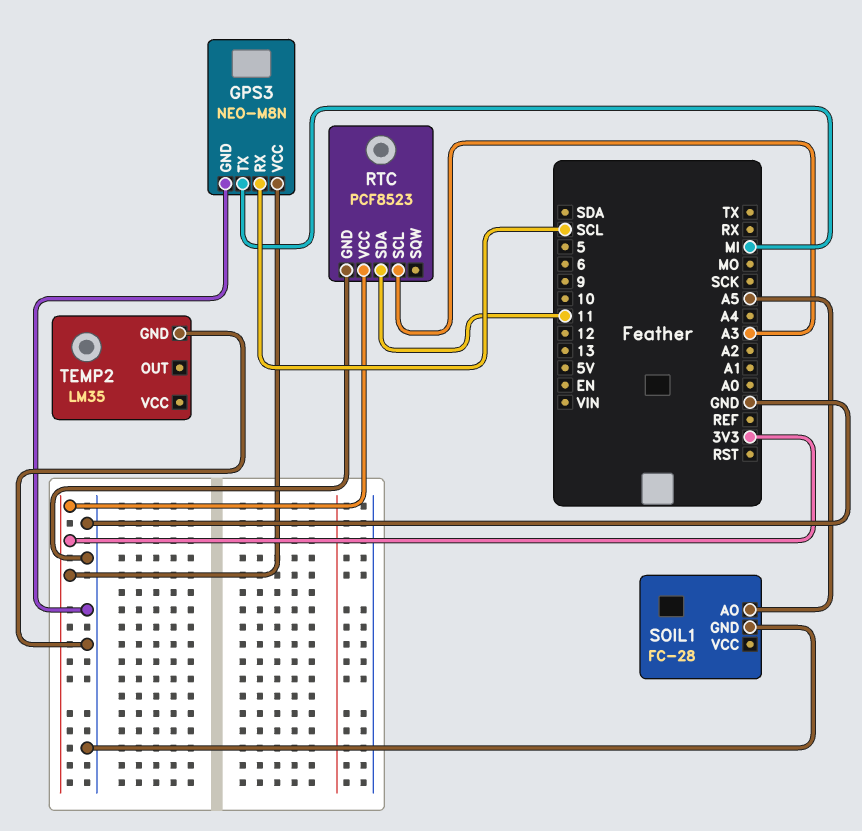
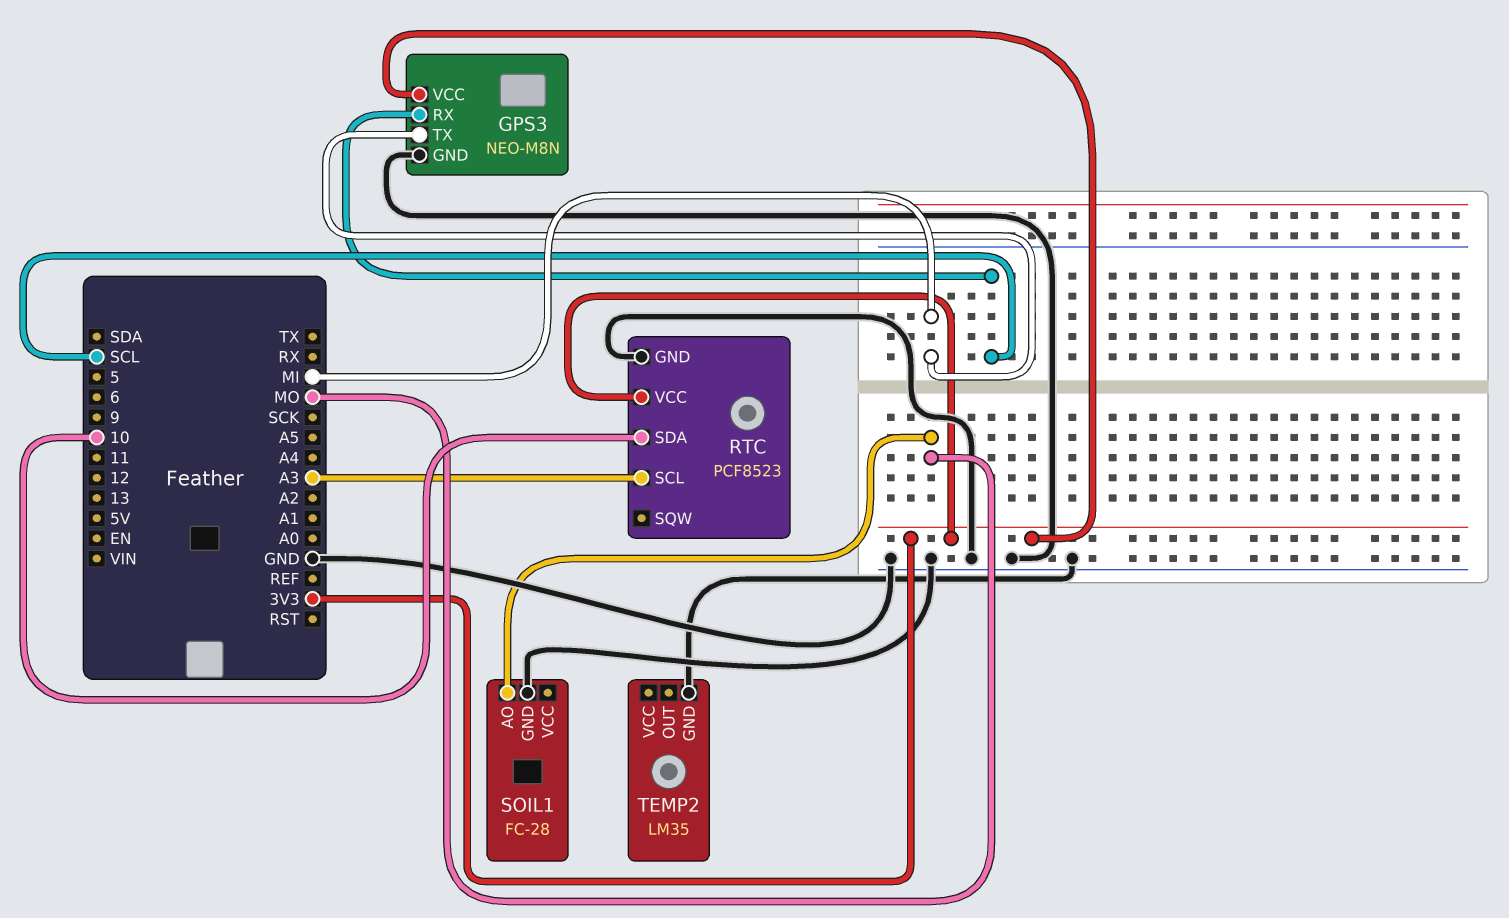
RTC pin SDA: 11 -> 10
SOIL1 pin AO: A5 -> MO

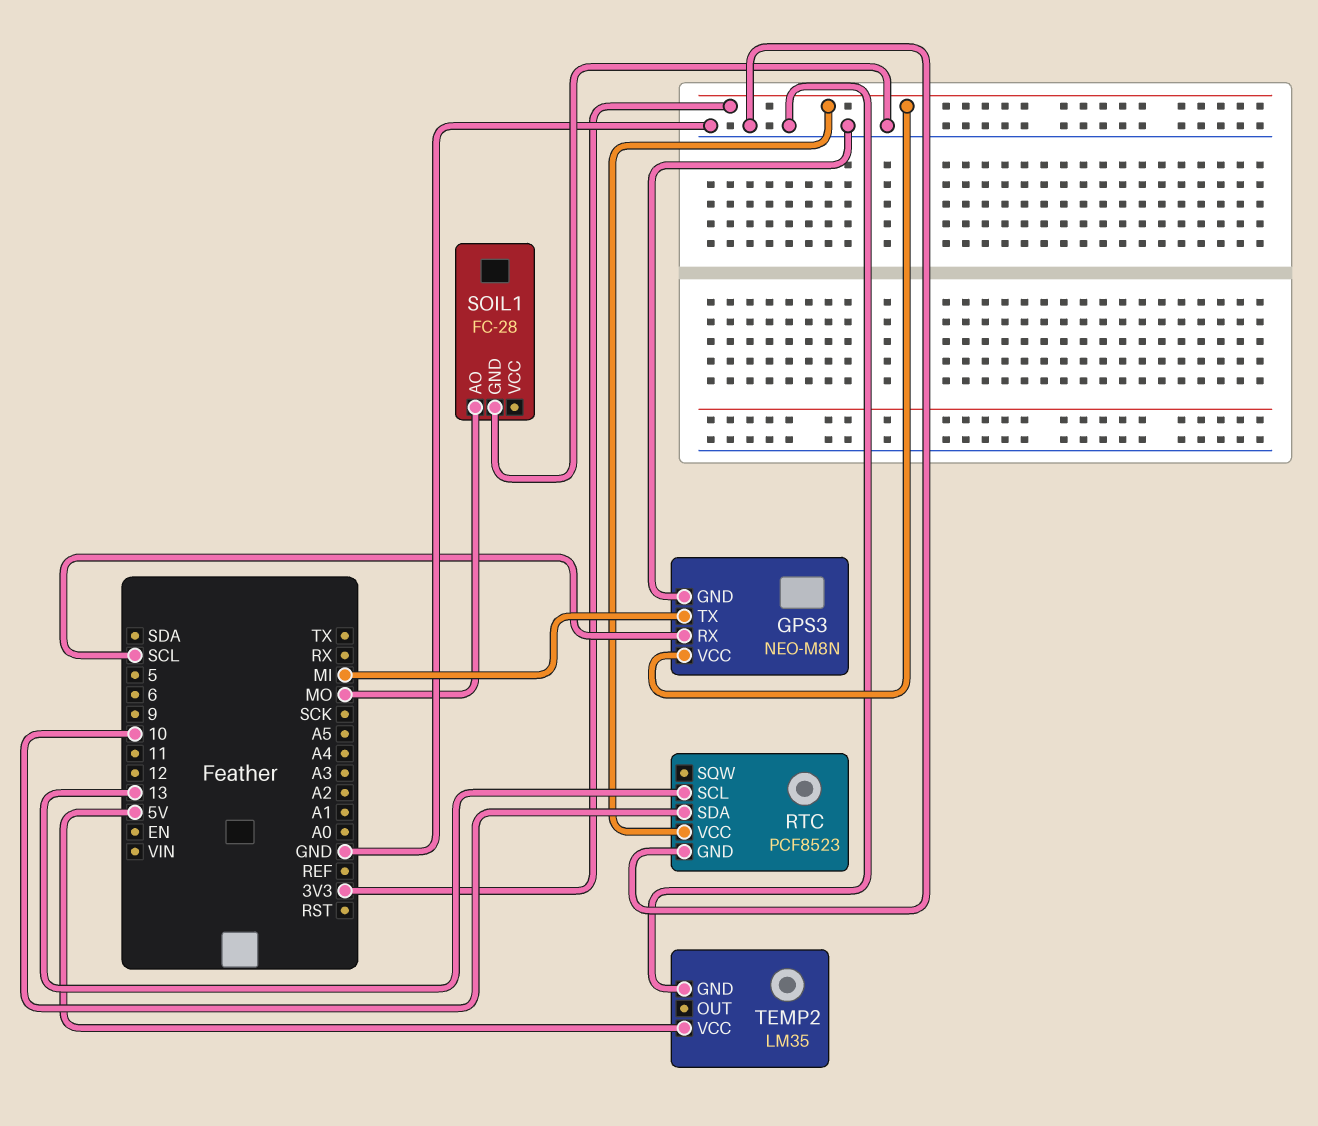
RTC pin SCL: A3 -> 13
TEMP2 pin VCC: none -> 5V

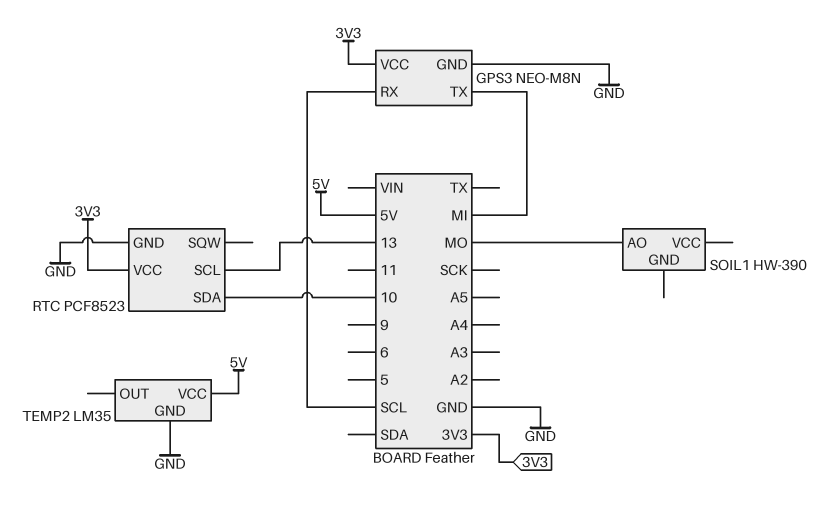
SOIL1: FC-28 -> HW-390
SOIL1 pin GND: GND -> none

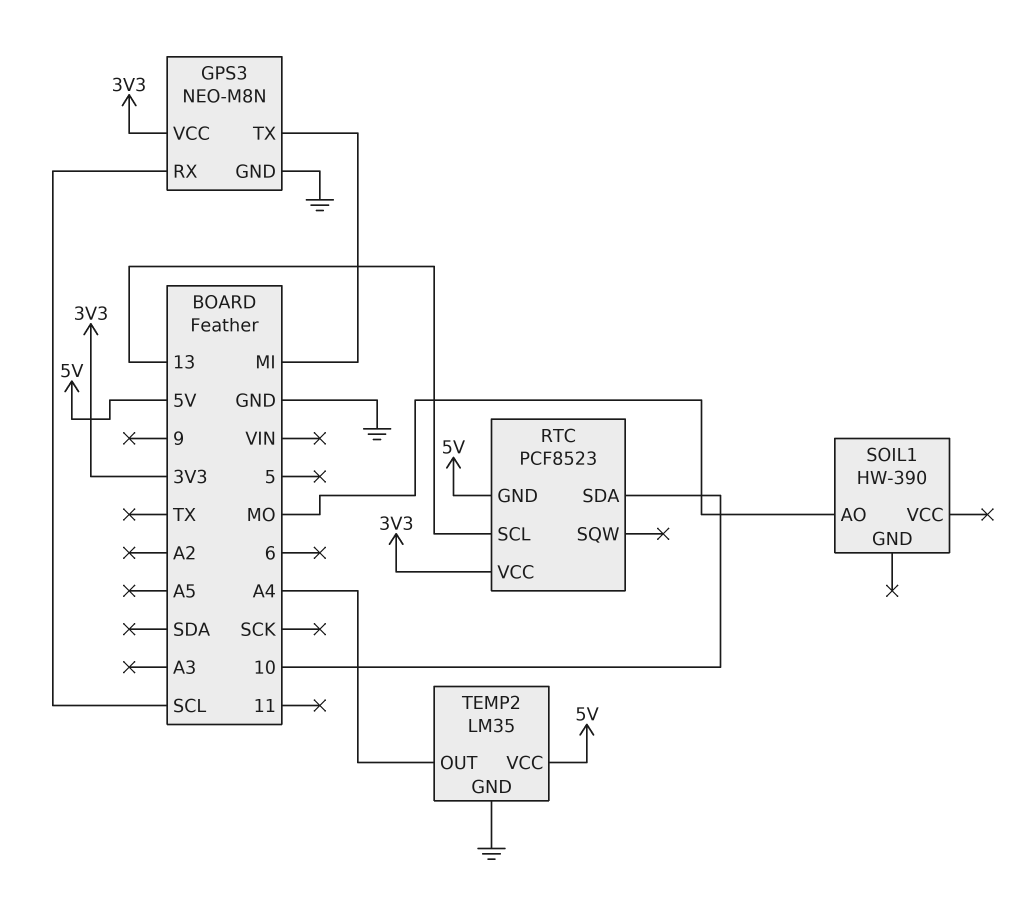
RTC pin GND: GND -> 5V
TEMP2 pin OUT: none -> A4

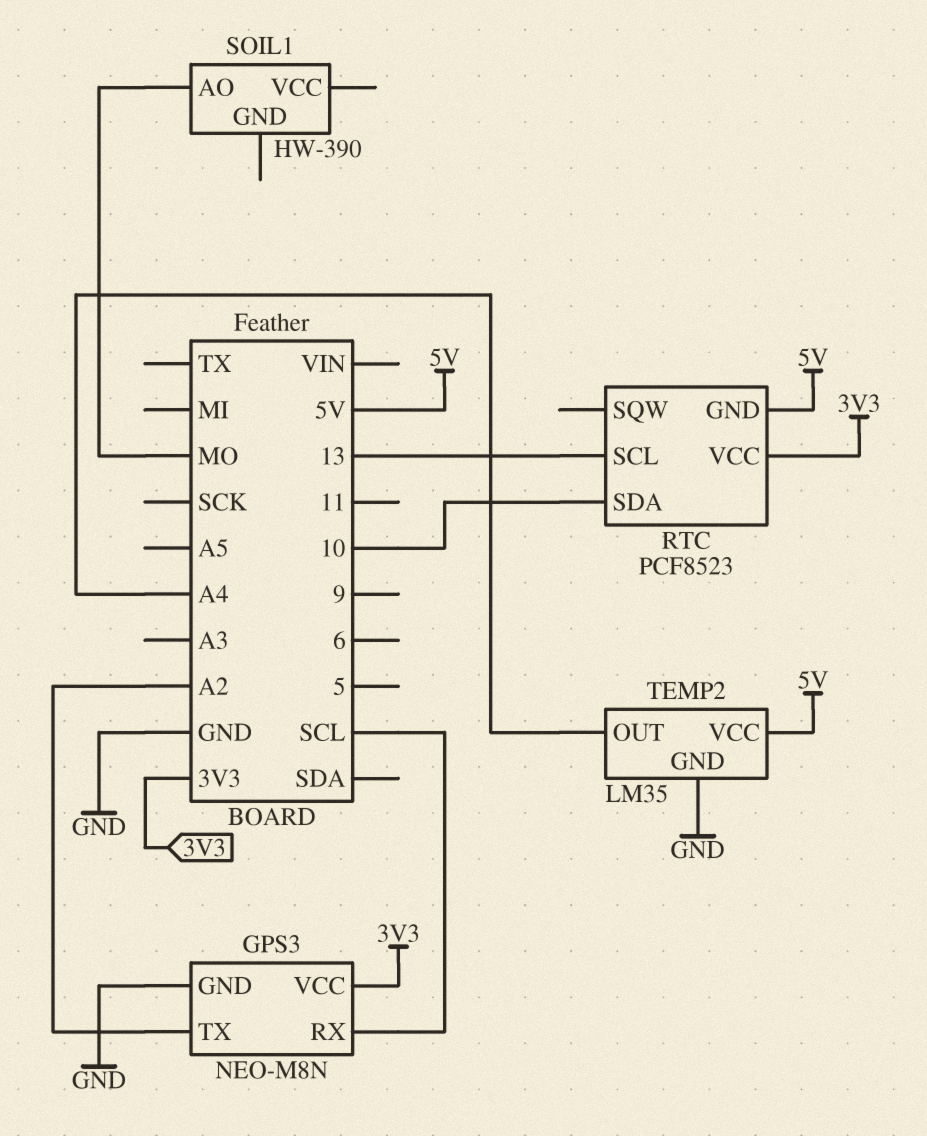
GPS3 pin TX: MI -> A2

